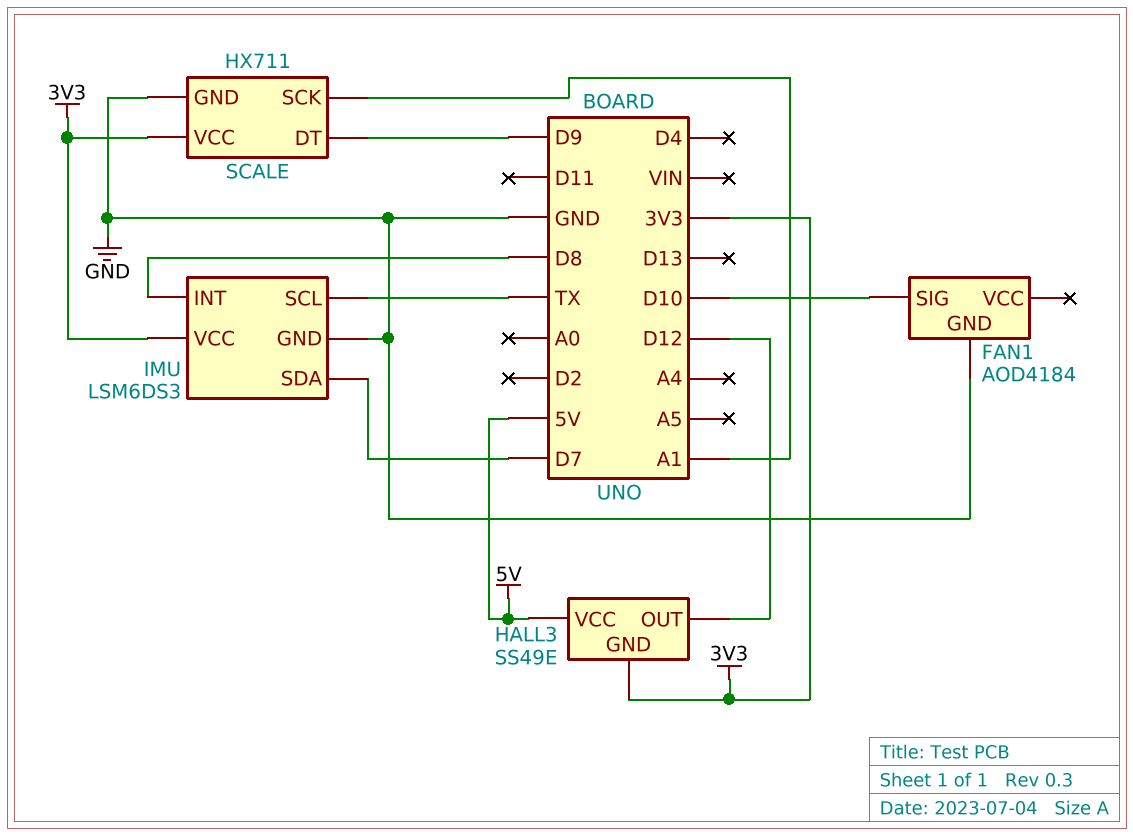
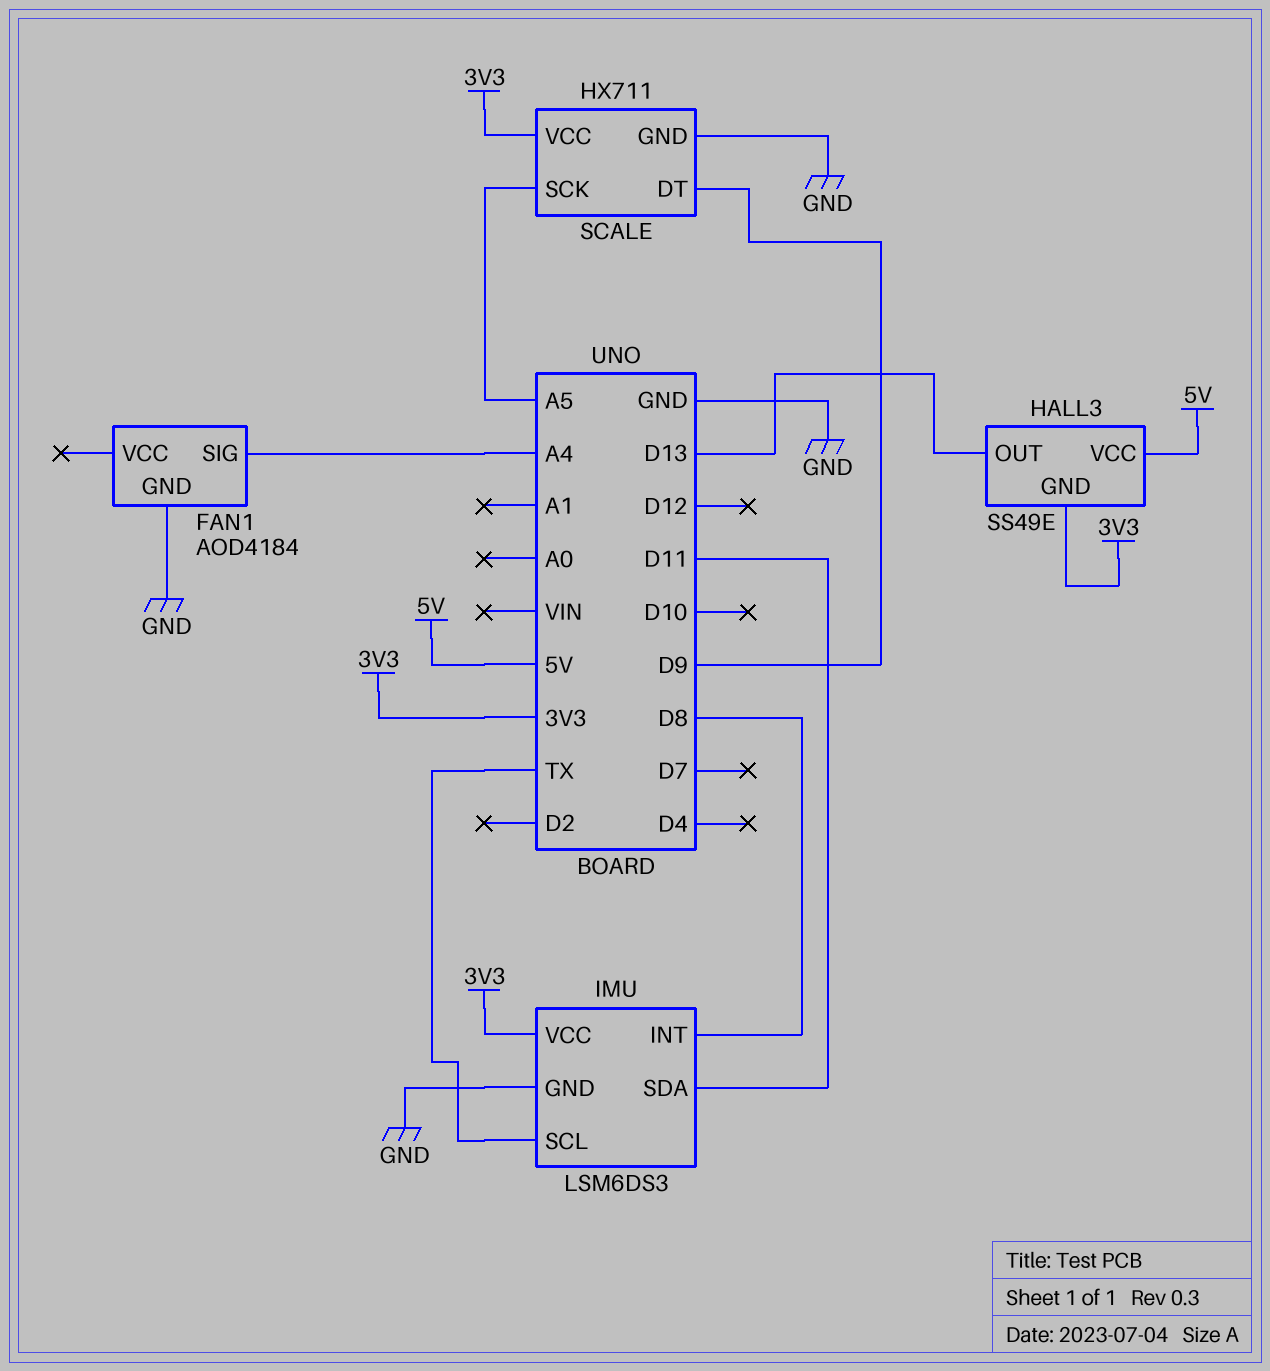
FAN1 pin SIG: D10 -> A4
HALL3 pin OUT: D12 -> D13
IMU pin SDA: D7 -> D11
SCALE pin SCK: A1 -> A5

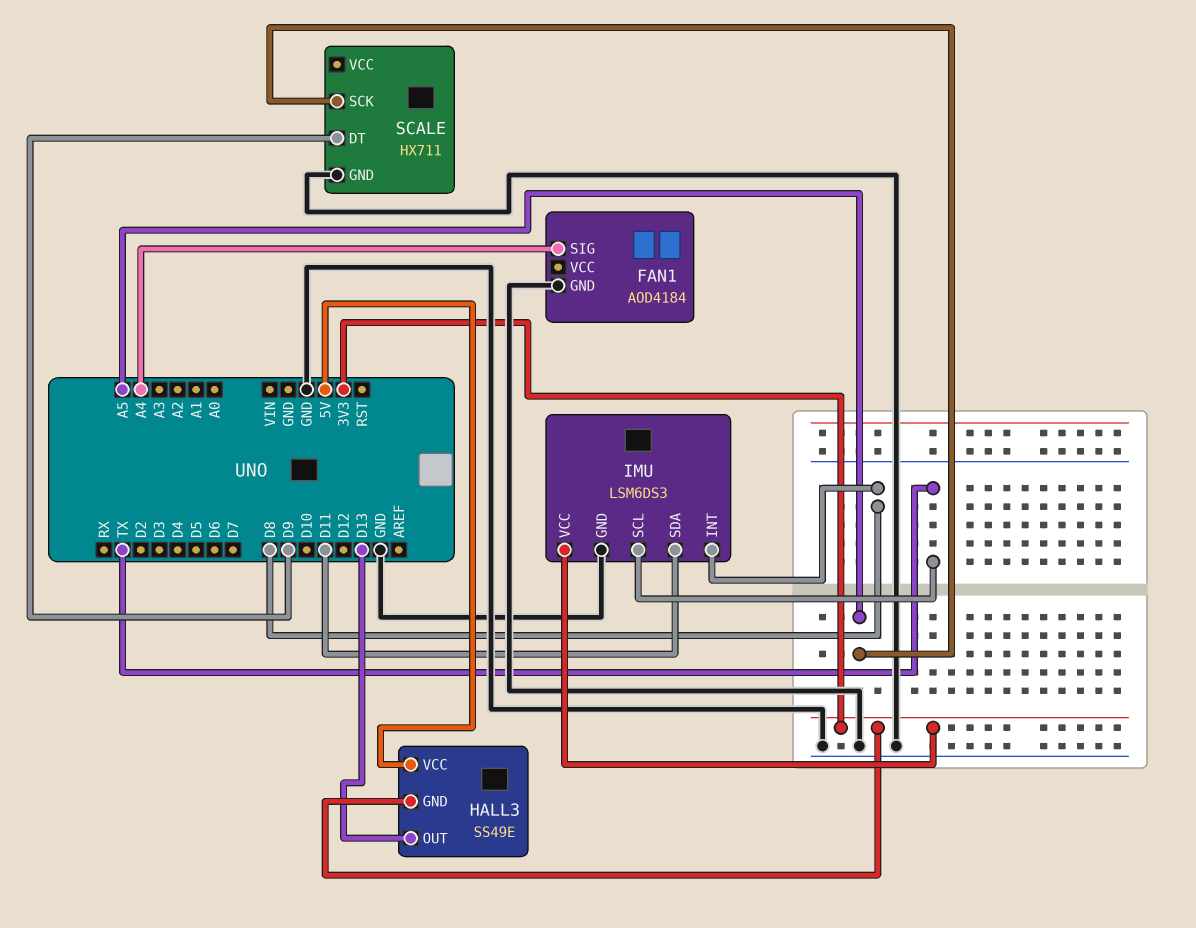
SCALE pin VCC: 3V3 -> none

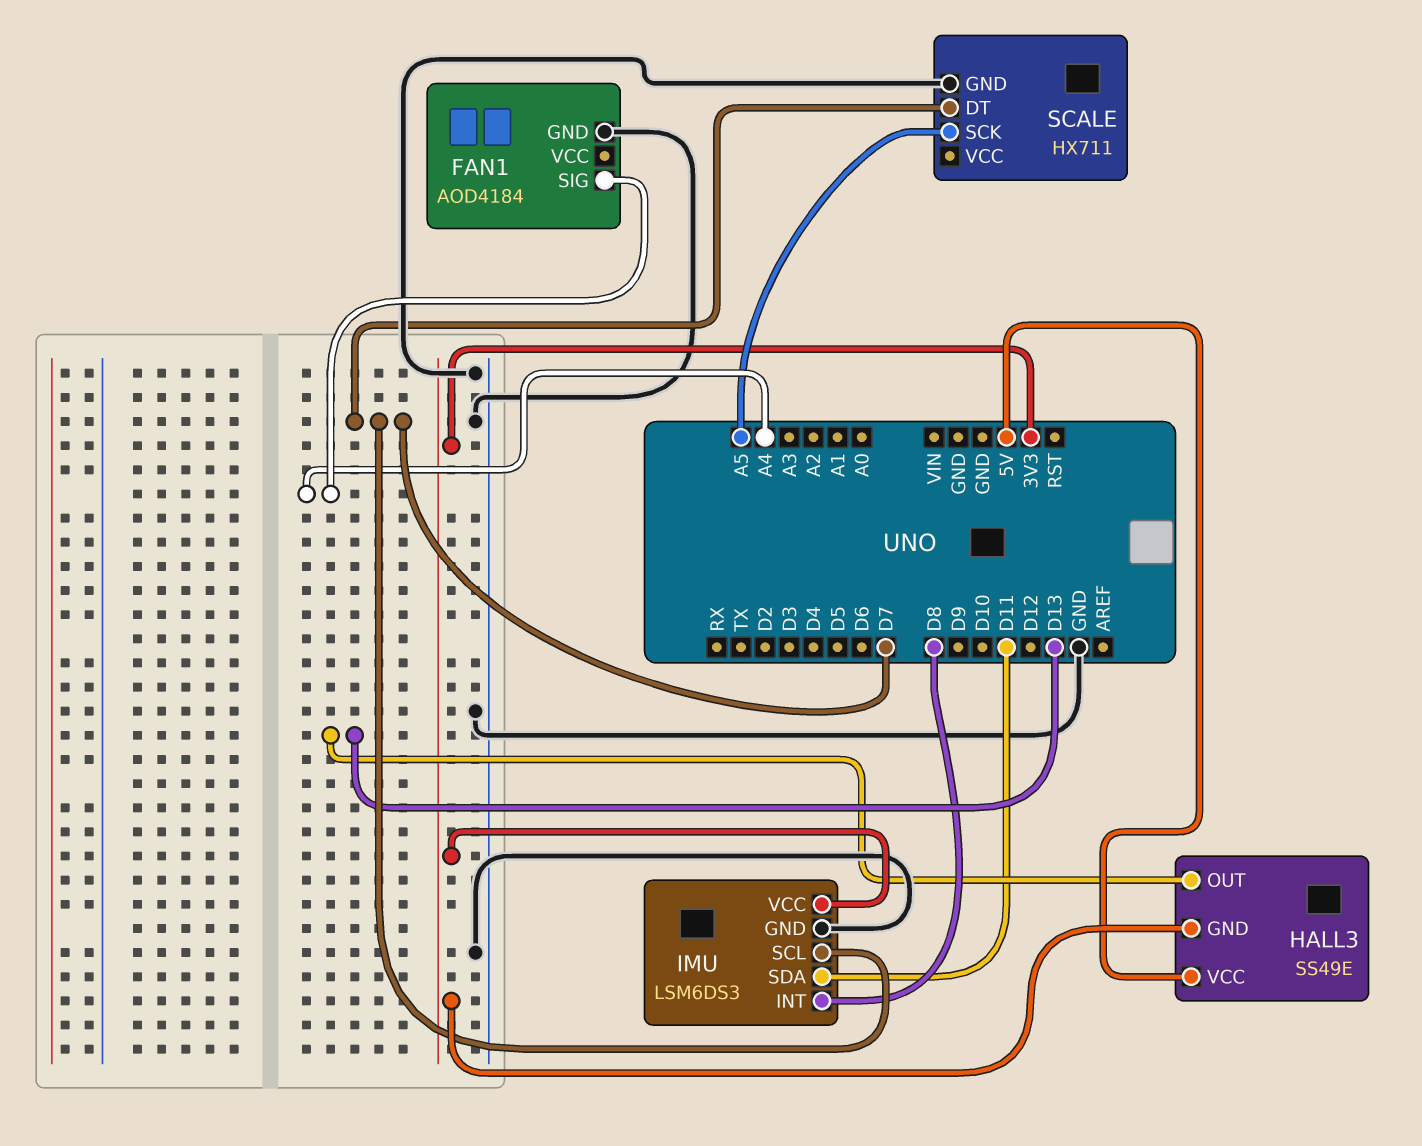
IMU pin SCL: TX -> D7
SCALE pin DT: D9 -> D7

